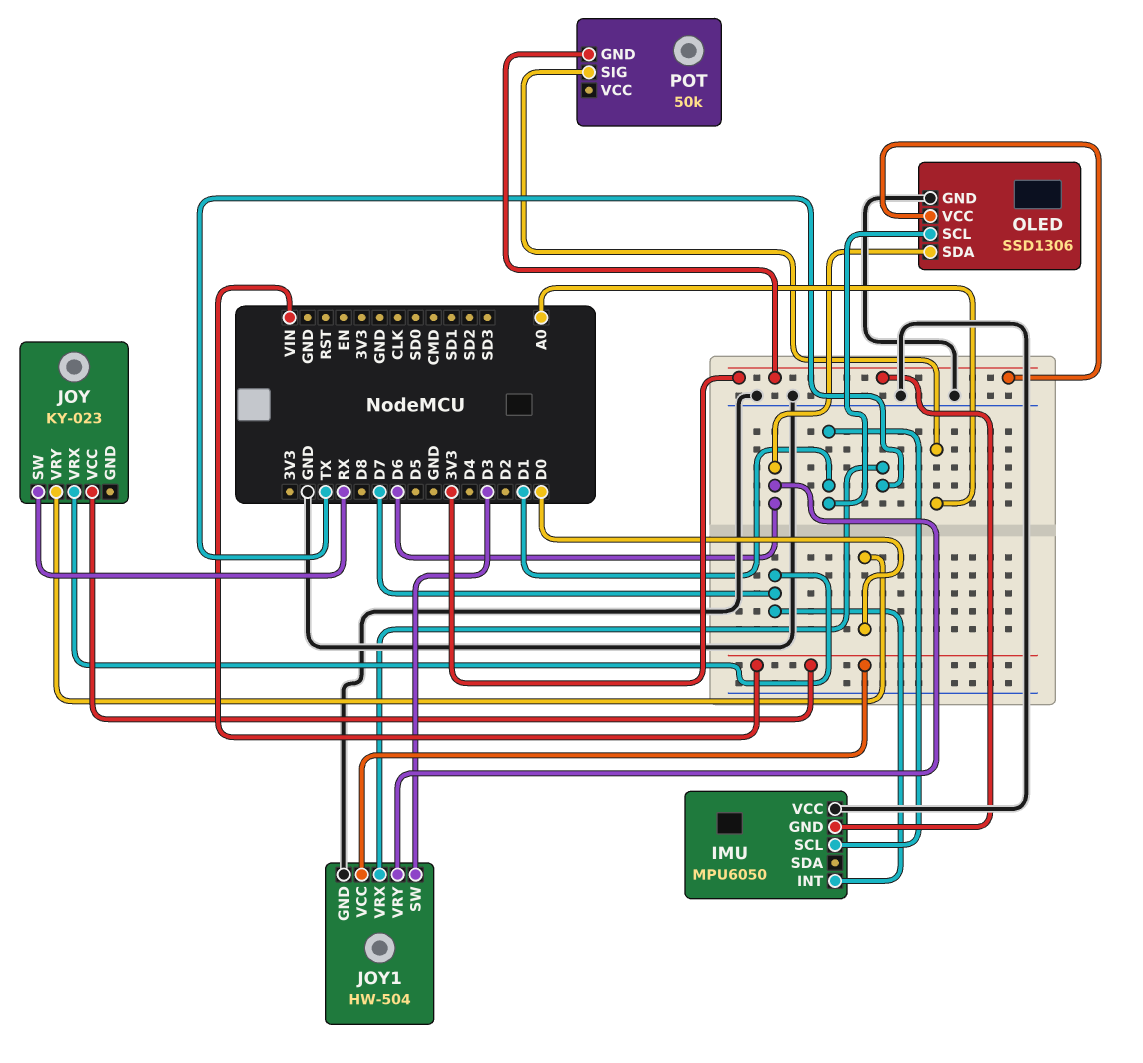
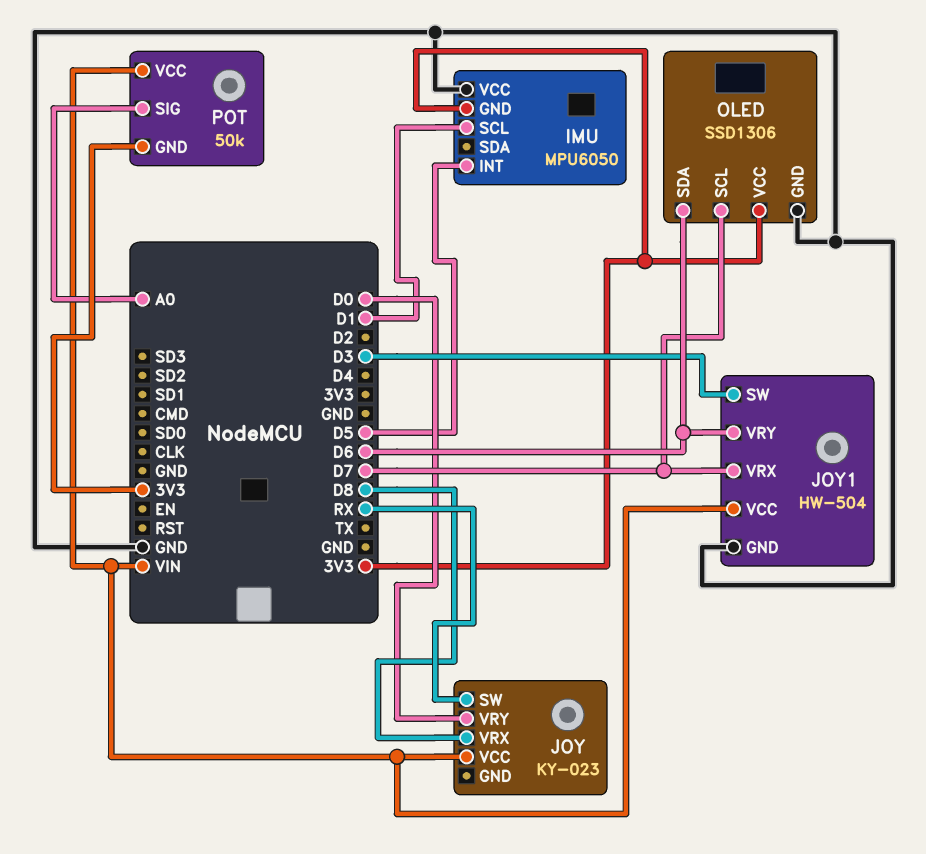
IMU pin INT: D7 -> D5
JOY pin VRX: D7 -> D8
JOY1 pin VRX: TX -> D7
OLED pin SCL: D1 -> D7
POT pin VCC: none -> VIN

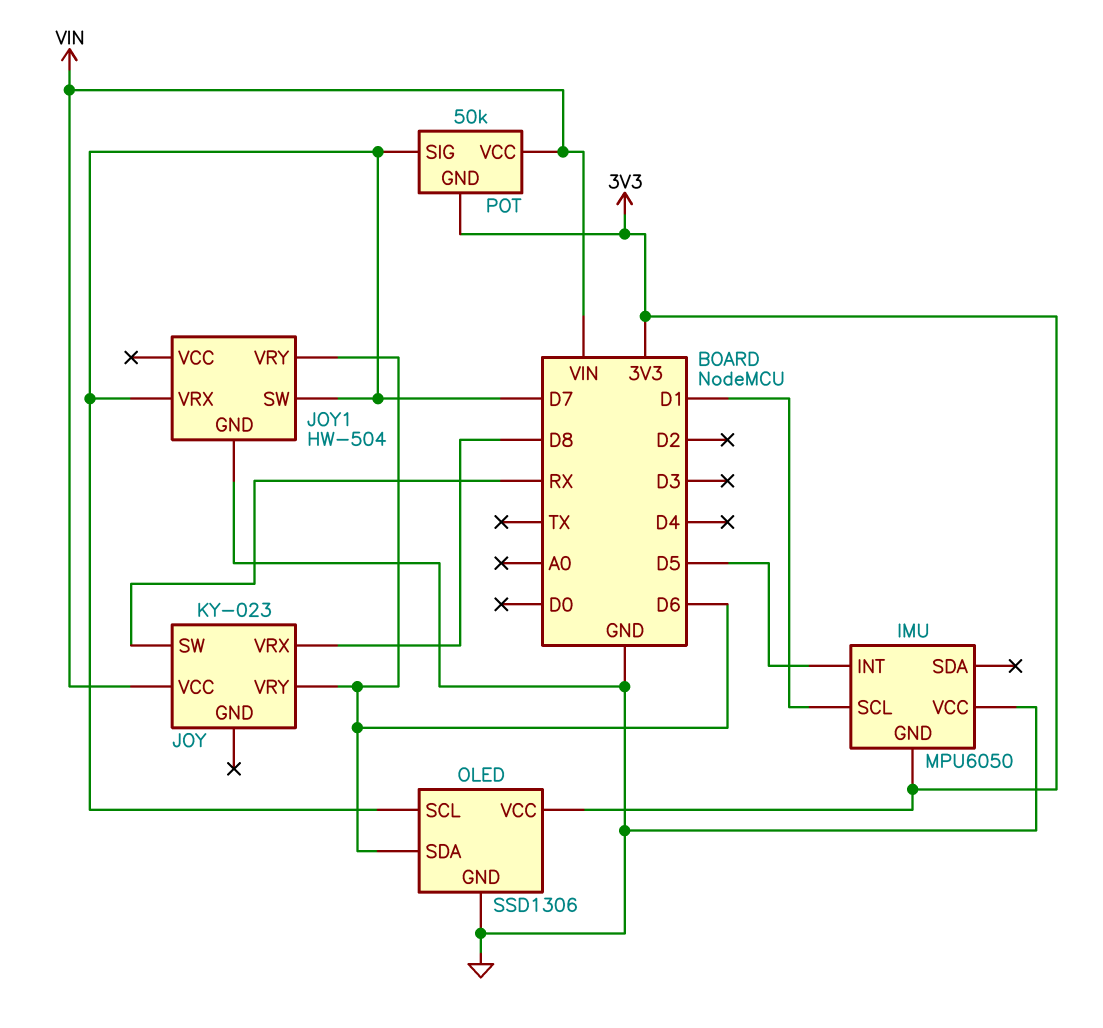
JOY pin VRY: D0 -> D6
JOY1 pin SW: D3 -> D7
JOY1 pin VCC: VIN -> none
POT pin SIG: A0 -> D7

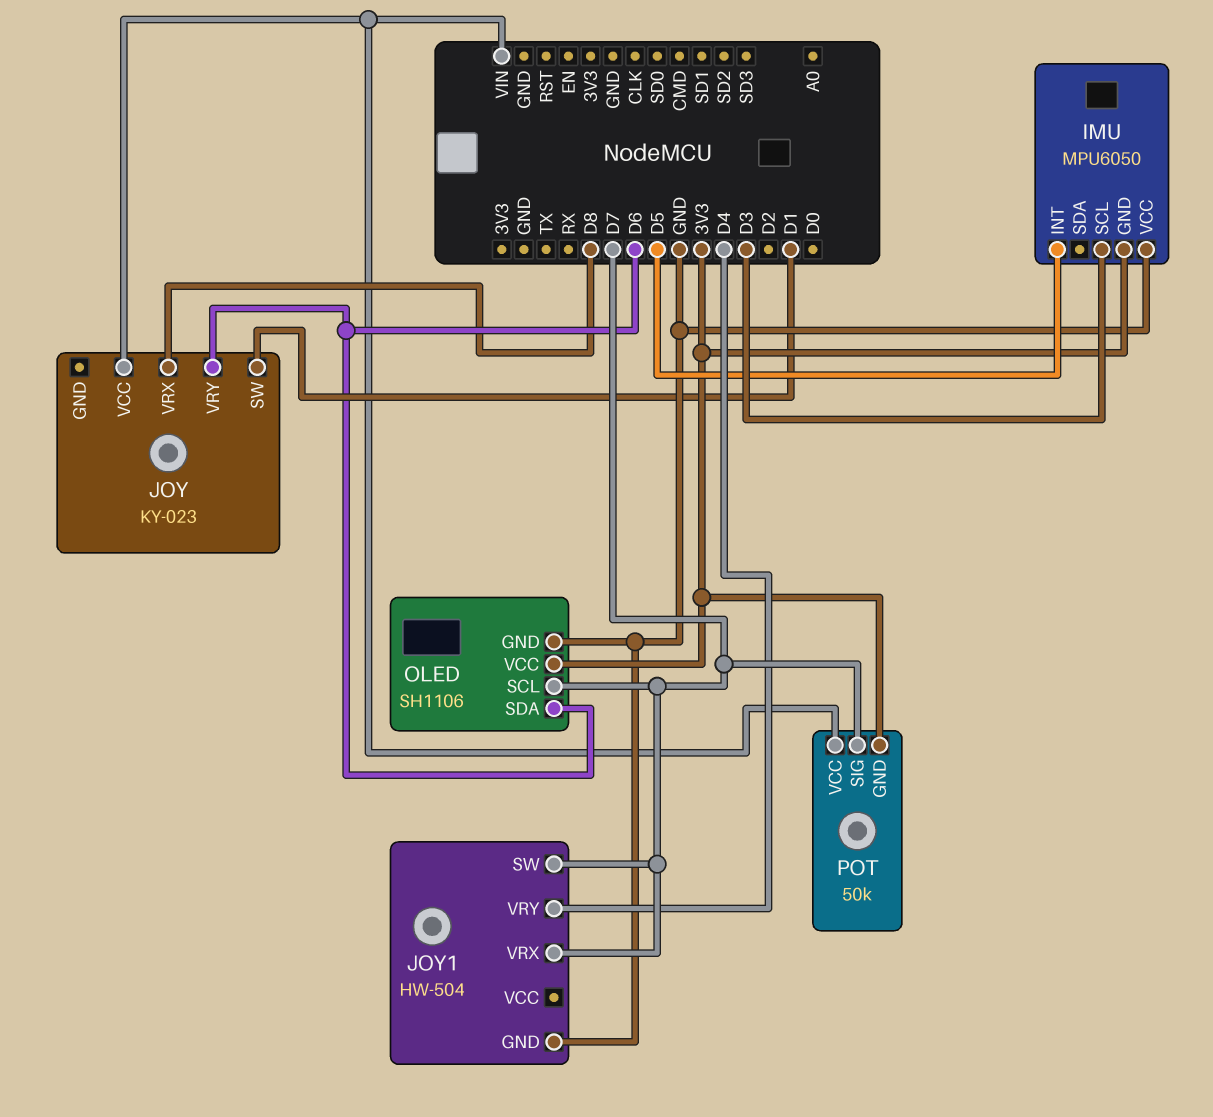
IMU pin SCL: D1 -> D3
JOY pin SW: RX -> D1
JOY1 pin VRY: D6 -> D4
OLED: SSD1306 -> SH1106

